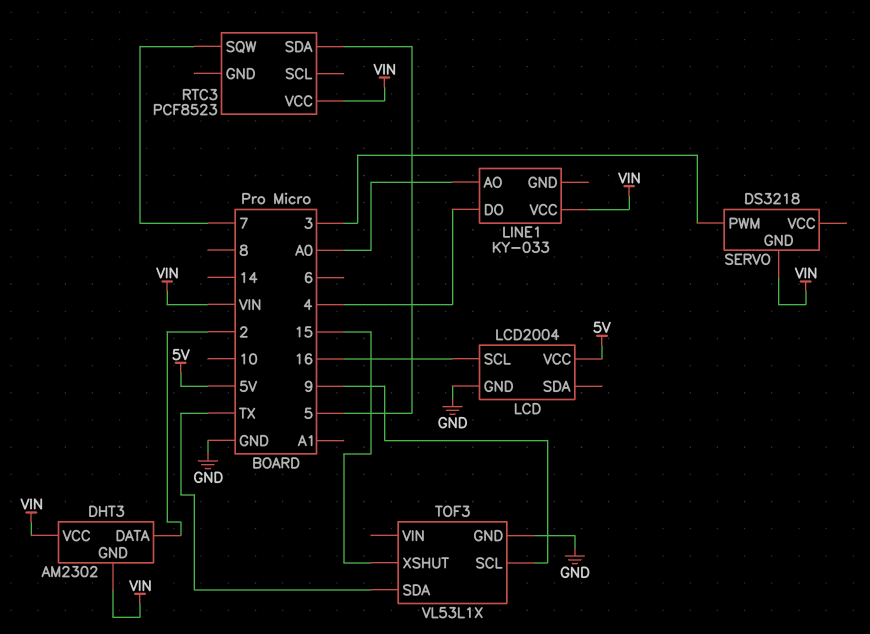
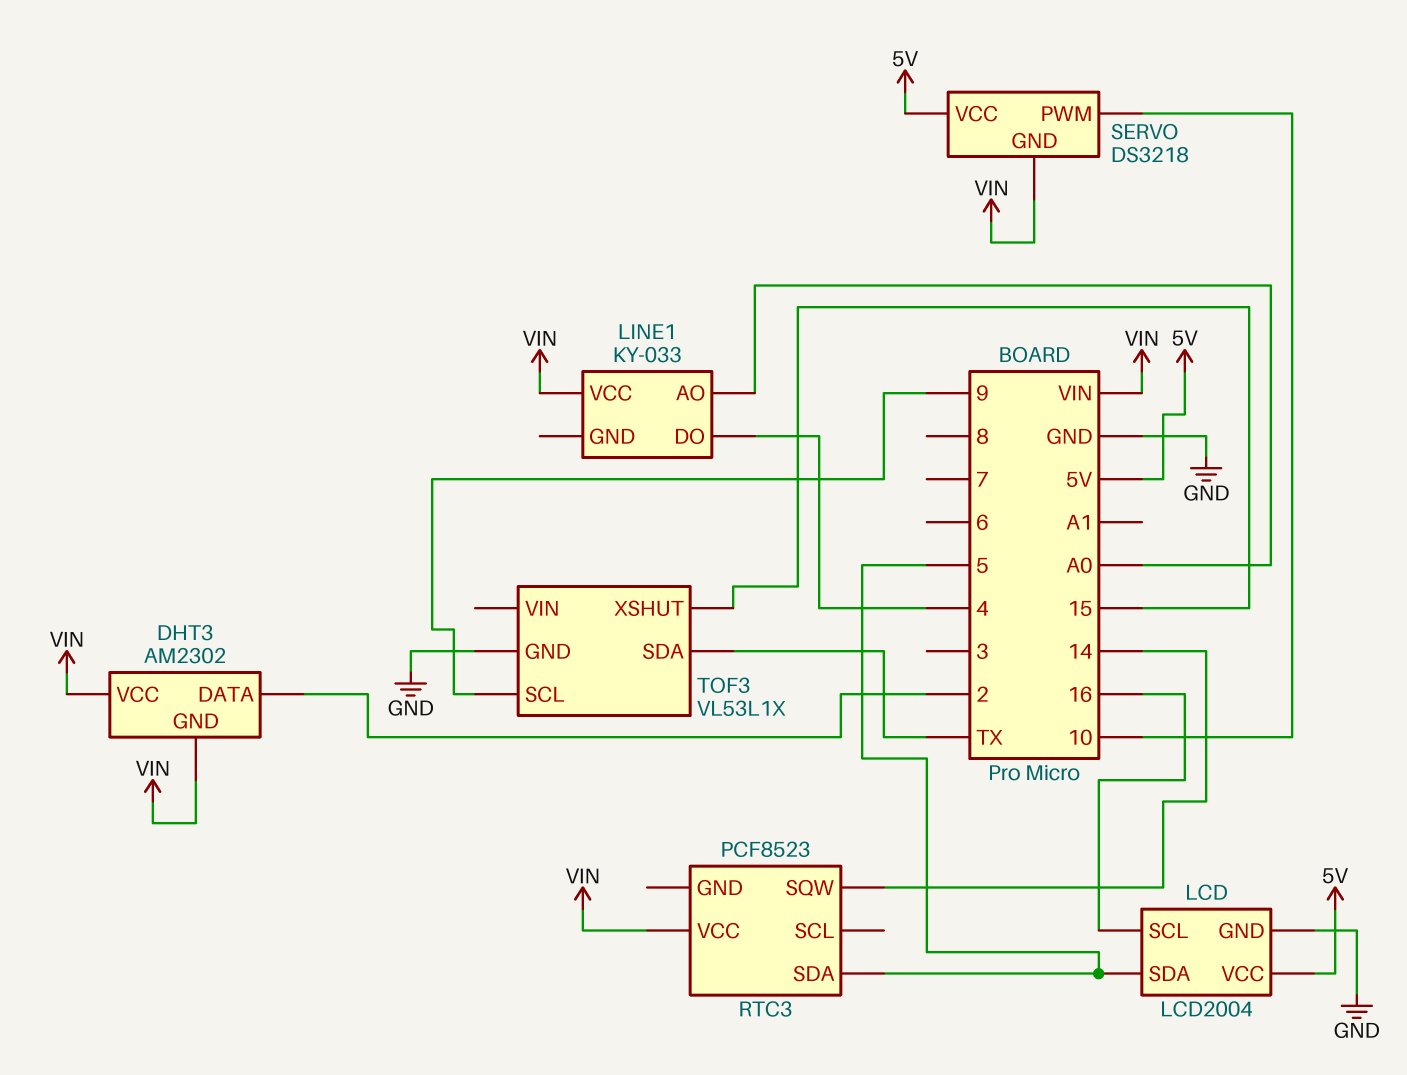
LCD pin SDA: none -> 5
RTC3 pin SQW: 7 -> 14
SERVO pin PWM: 3 -> 10
SERVO pin VCC: none -> 5V

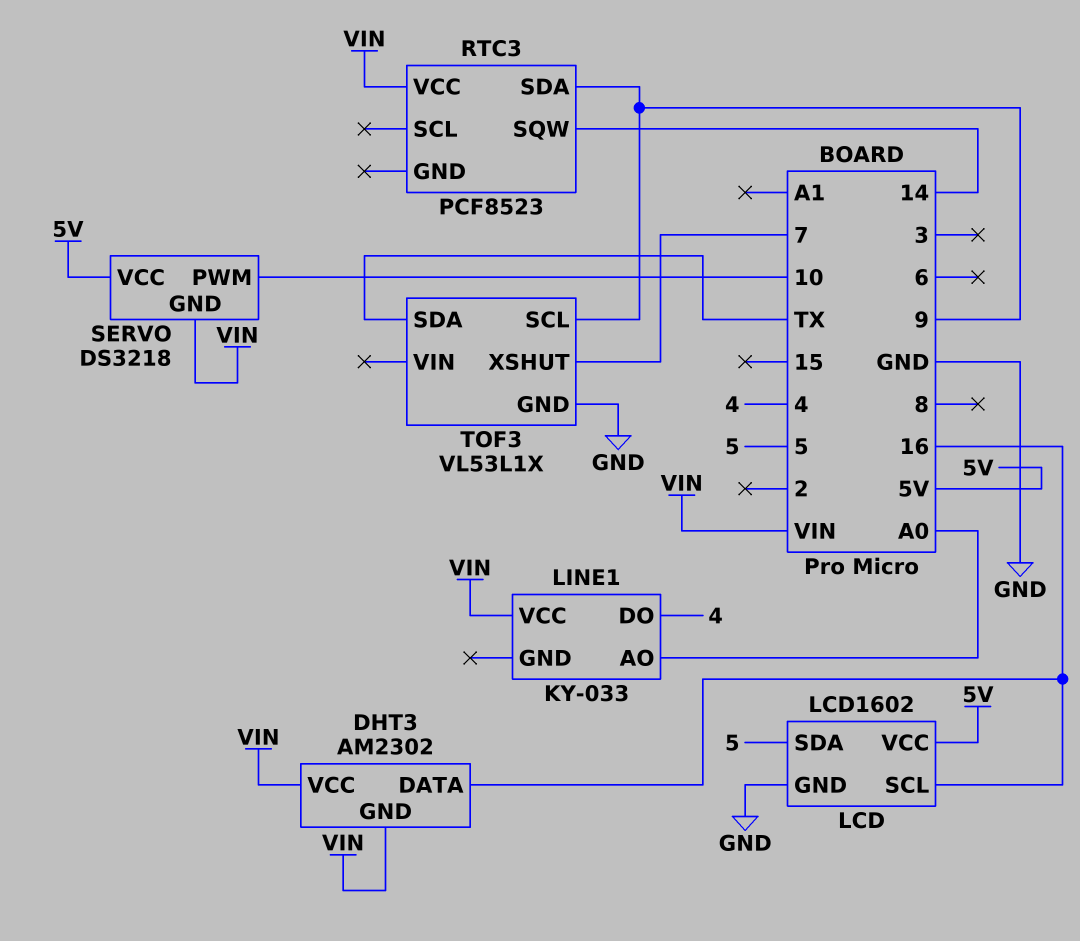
DHT3 pin DATA: 2 -> 16
LCD: LCD2004 -> LCD1602
RTC3 pin SDA: 5 -> 9
TOF3 pin XSHUT: 15 -> 7

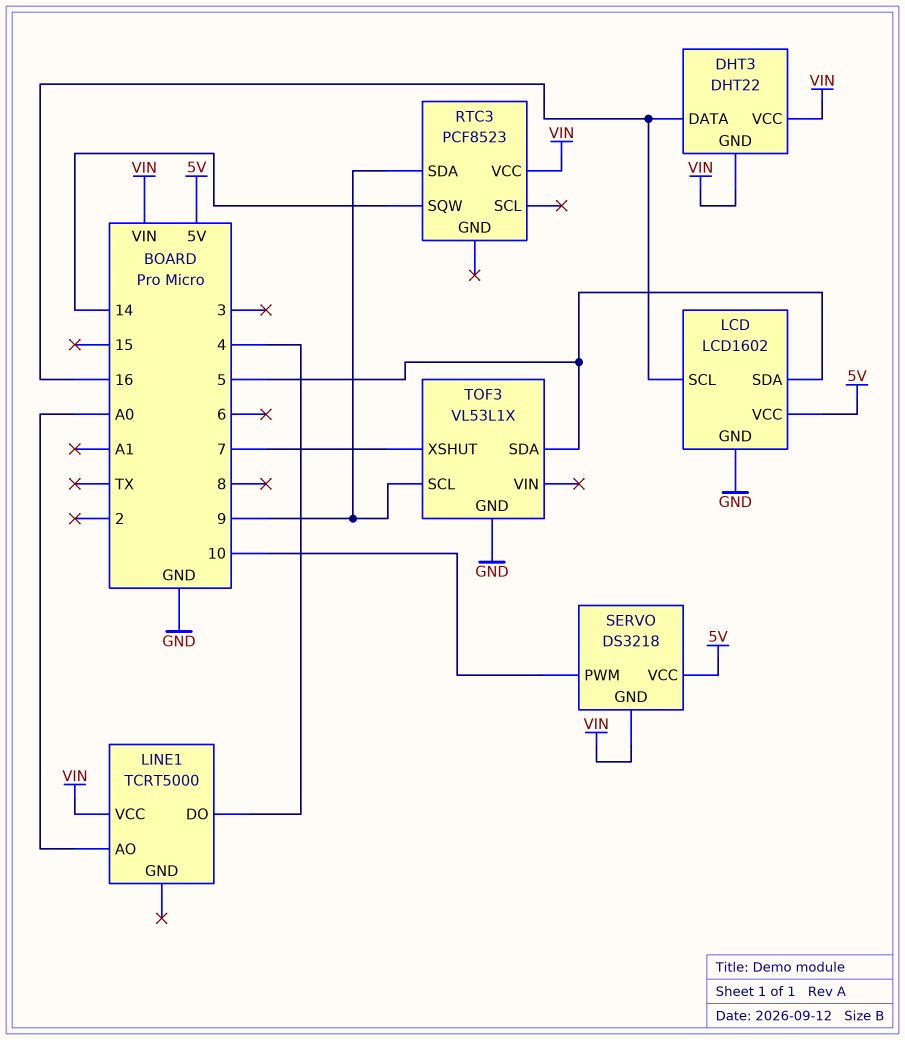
DHT3: AM2302 -> DHT22
LINE1: KY-033 -> TCRT5000
TOF3 pin SDA: TX -> 5

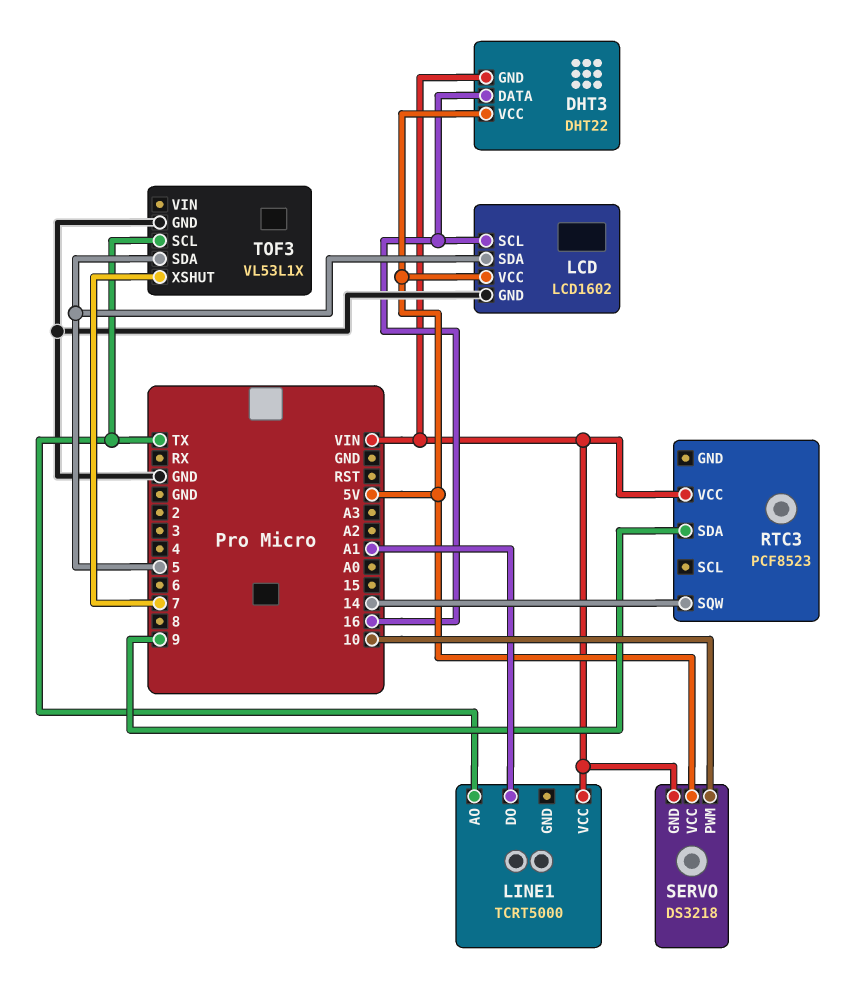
DHT3 pin VCC: VIN -> 5V
LINE1 pin AO: A0 -> TX
LINE1 pin DO: 4 -> A1
TOF3 pin SCL: 9 -> TX

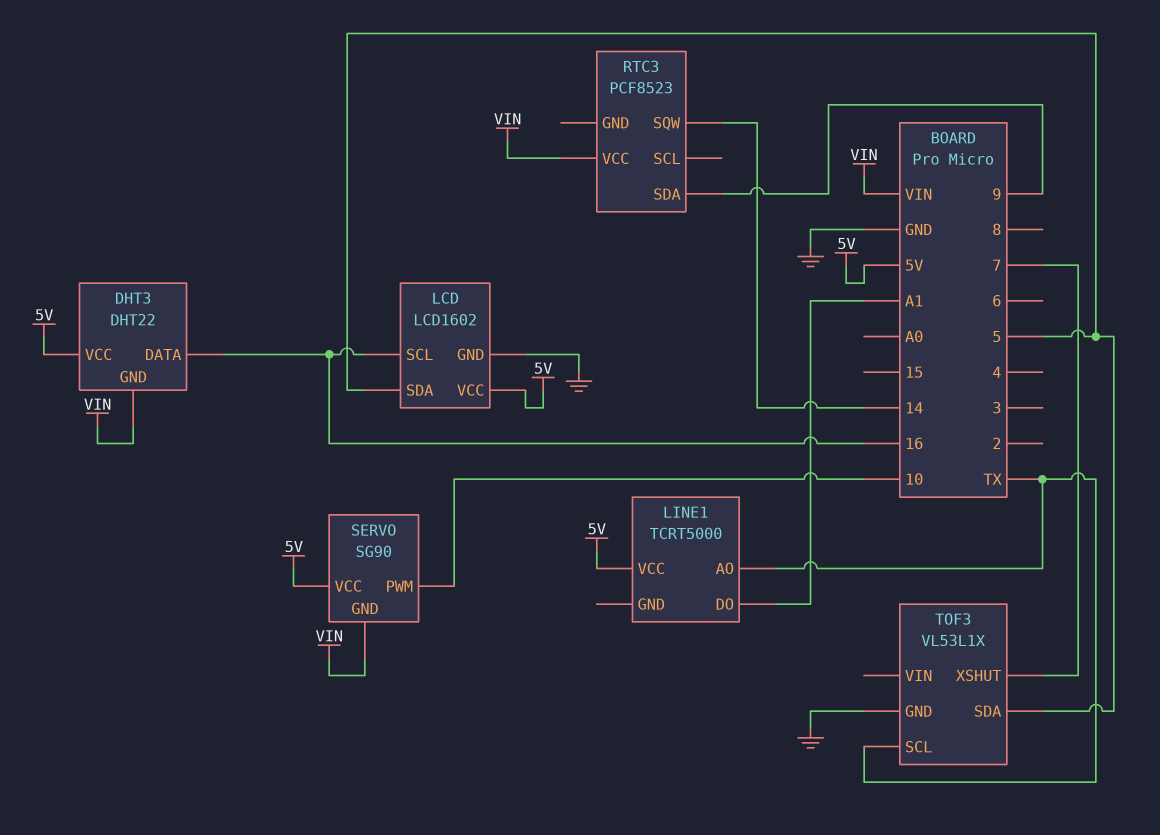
LINE1 pin VCC: VIN -> 5V
SERVO: DS3218 -> SG90

